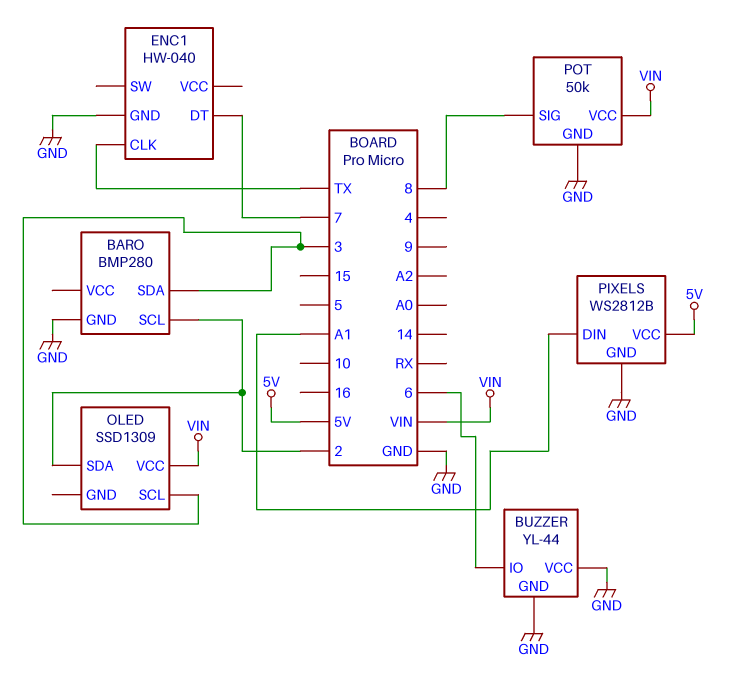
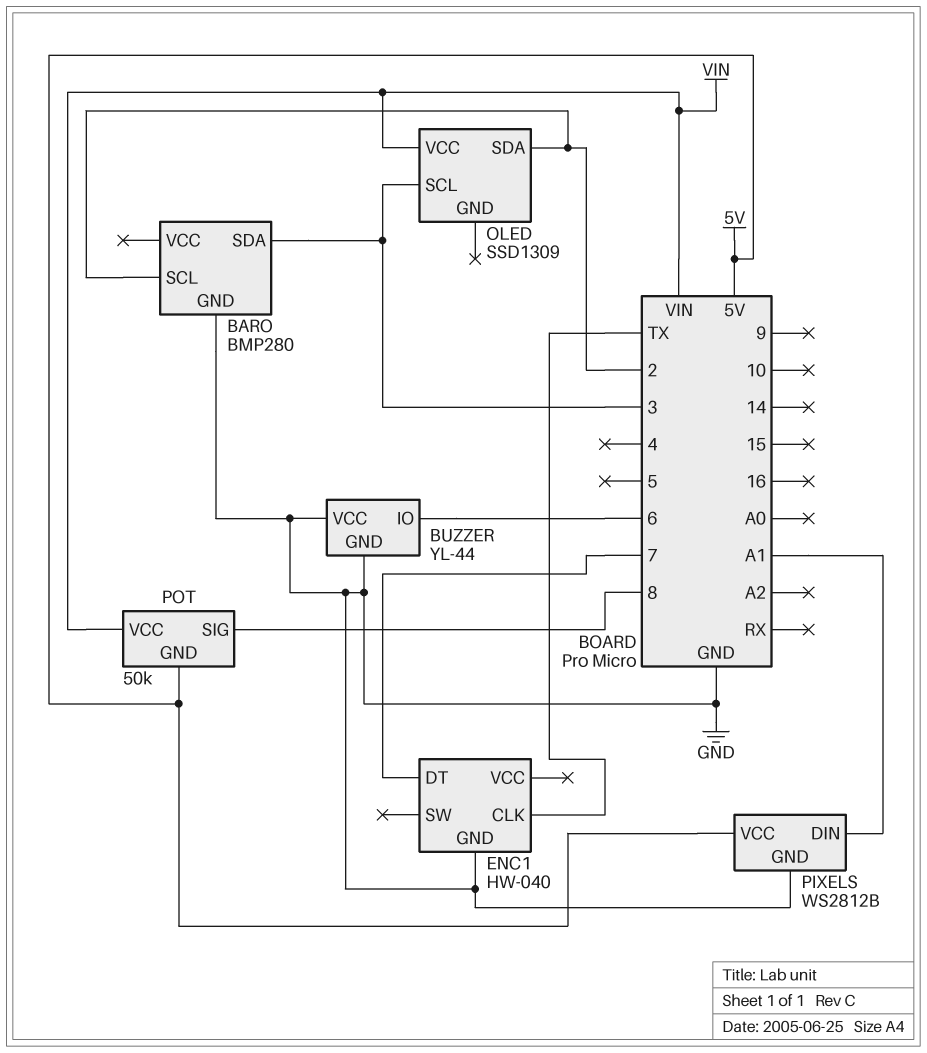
POT pin GND: GND -> 5V

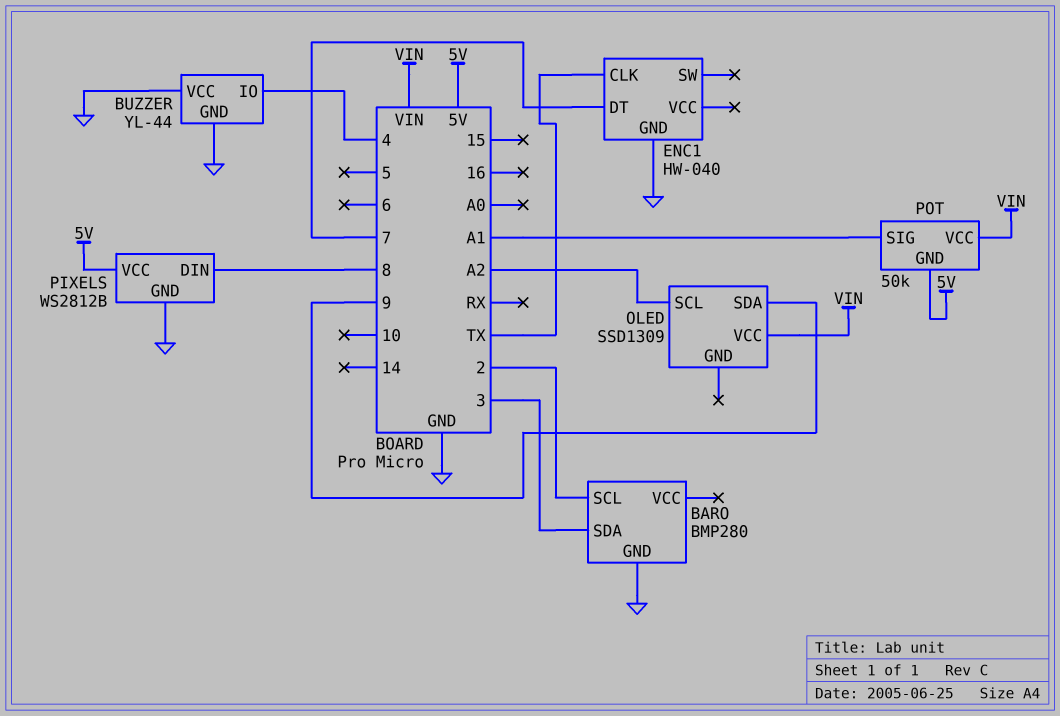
BUZZER pin IO: 6 -> 4
OLED pin SCL: 3 -> A2
OLED pin SDA: 2 -> 9
PIXELS pin DIN: A1 -> 8
POT pin SIG: 8 -> A1

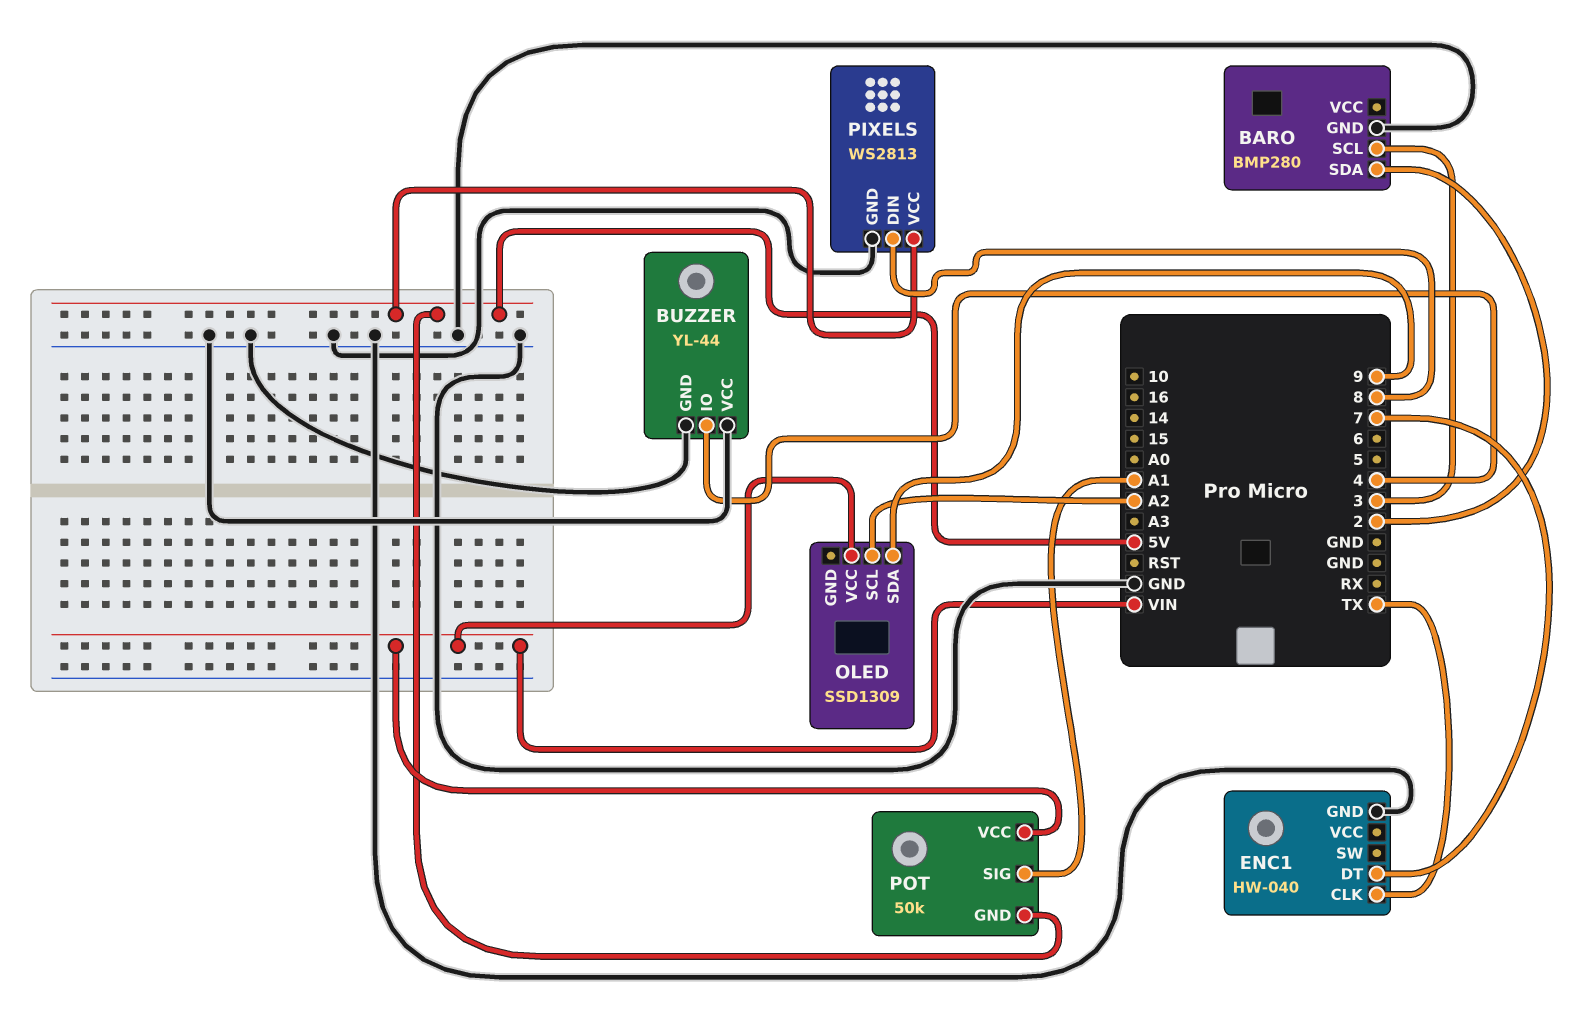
BARO pin SCL: 2 -> 3
BARO pin SDA: 3 -> 2
PIXELS: WS2812B -> WS2813

